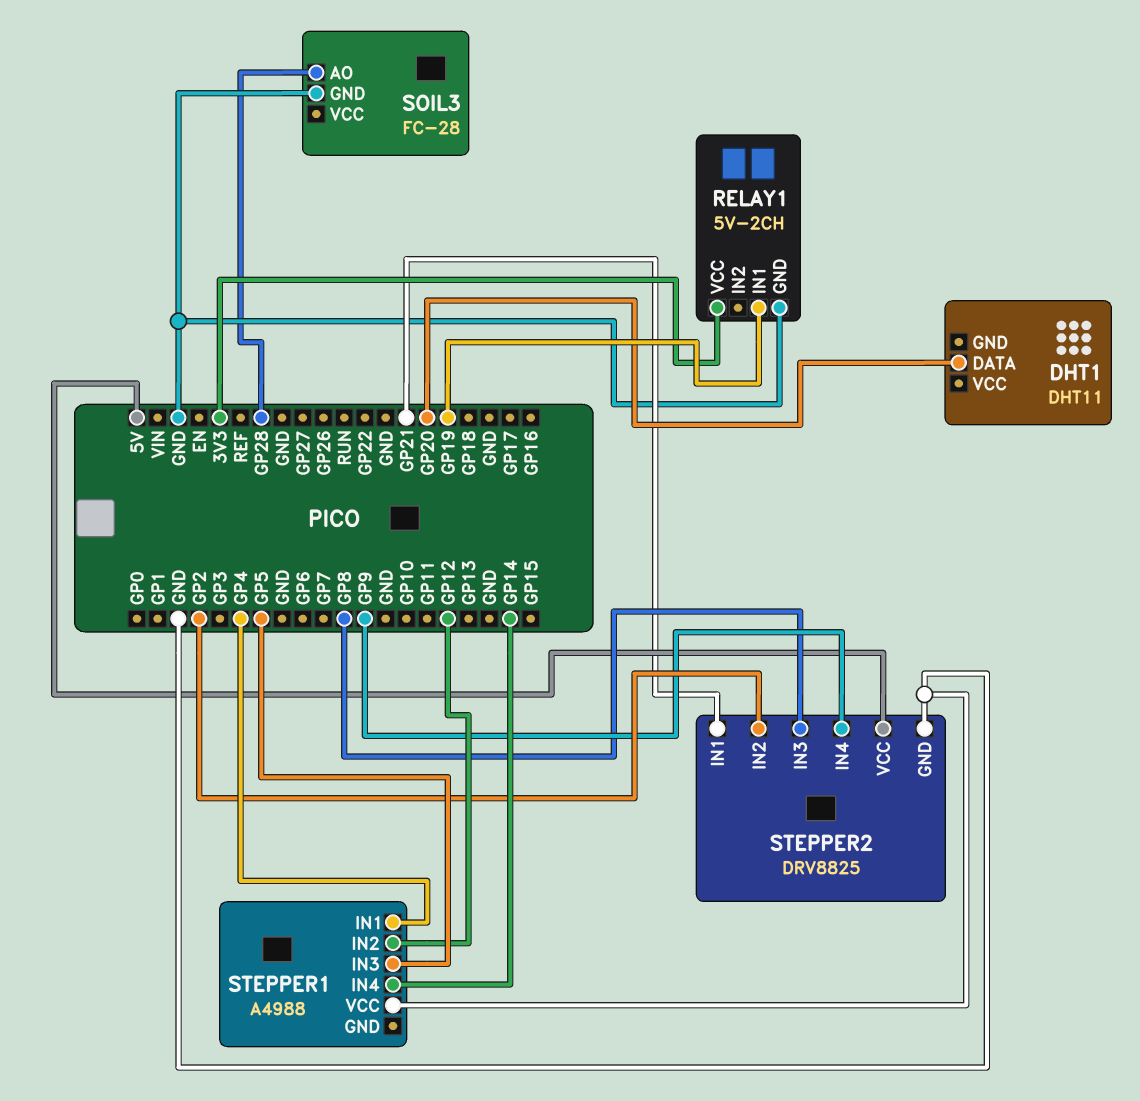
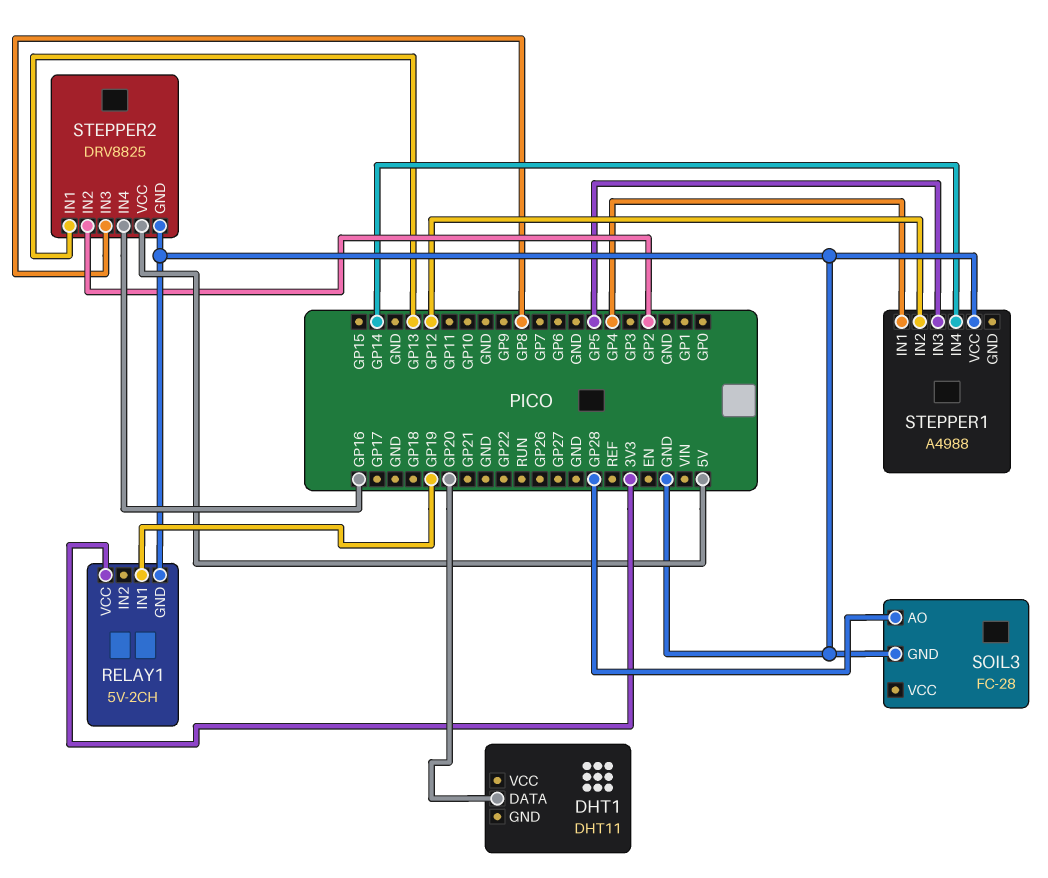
STEPPER2 pin IN1: GP21 -> GP13
STEPPER2 pin IN4: GP9 -> GP16

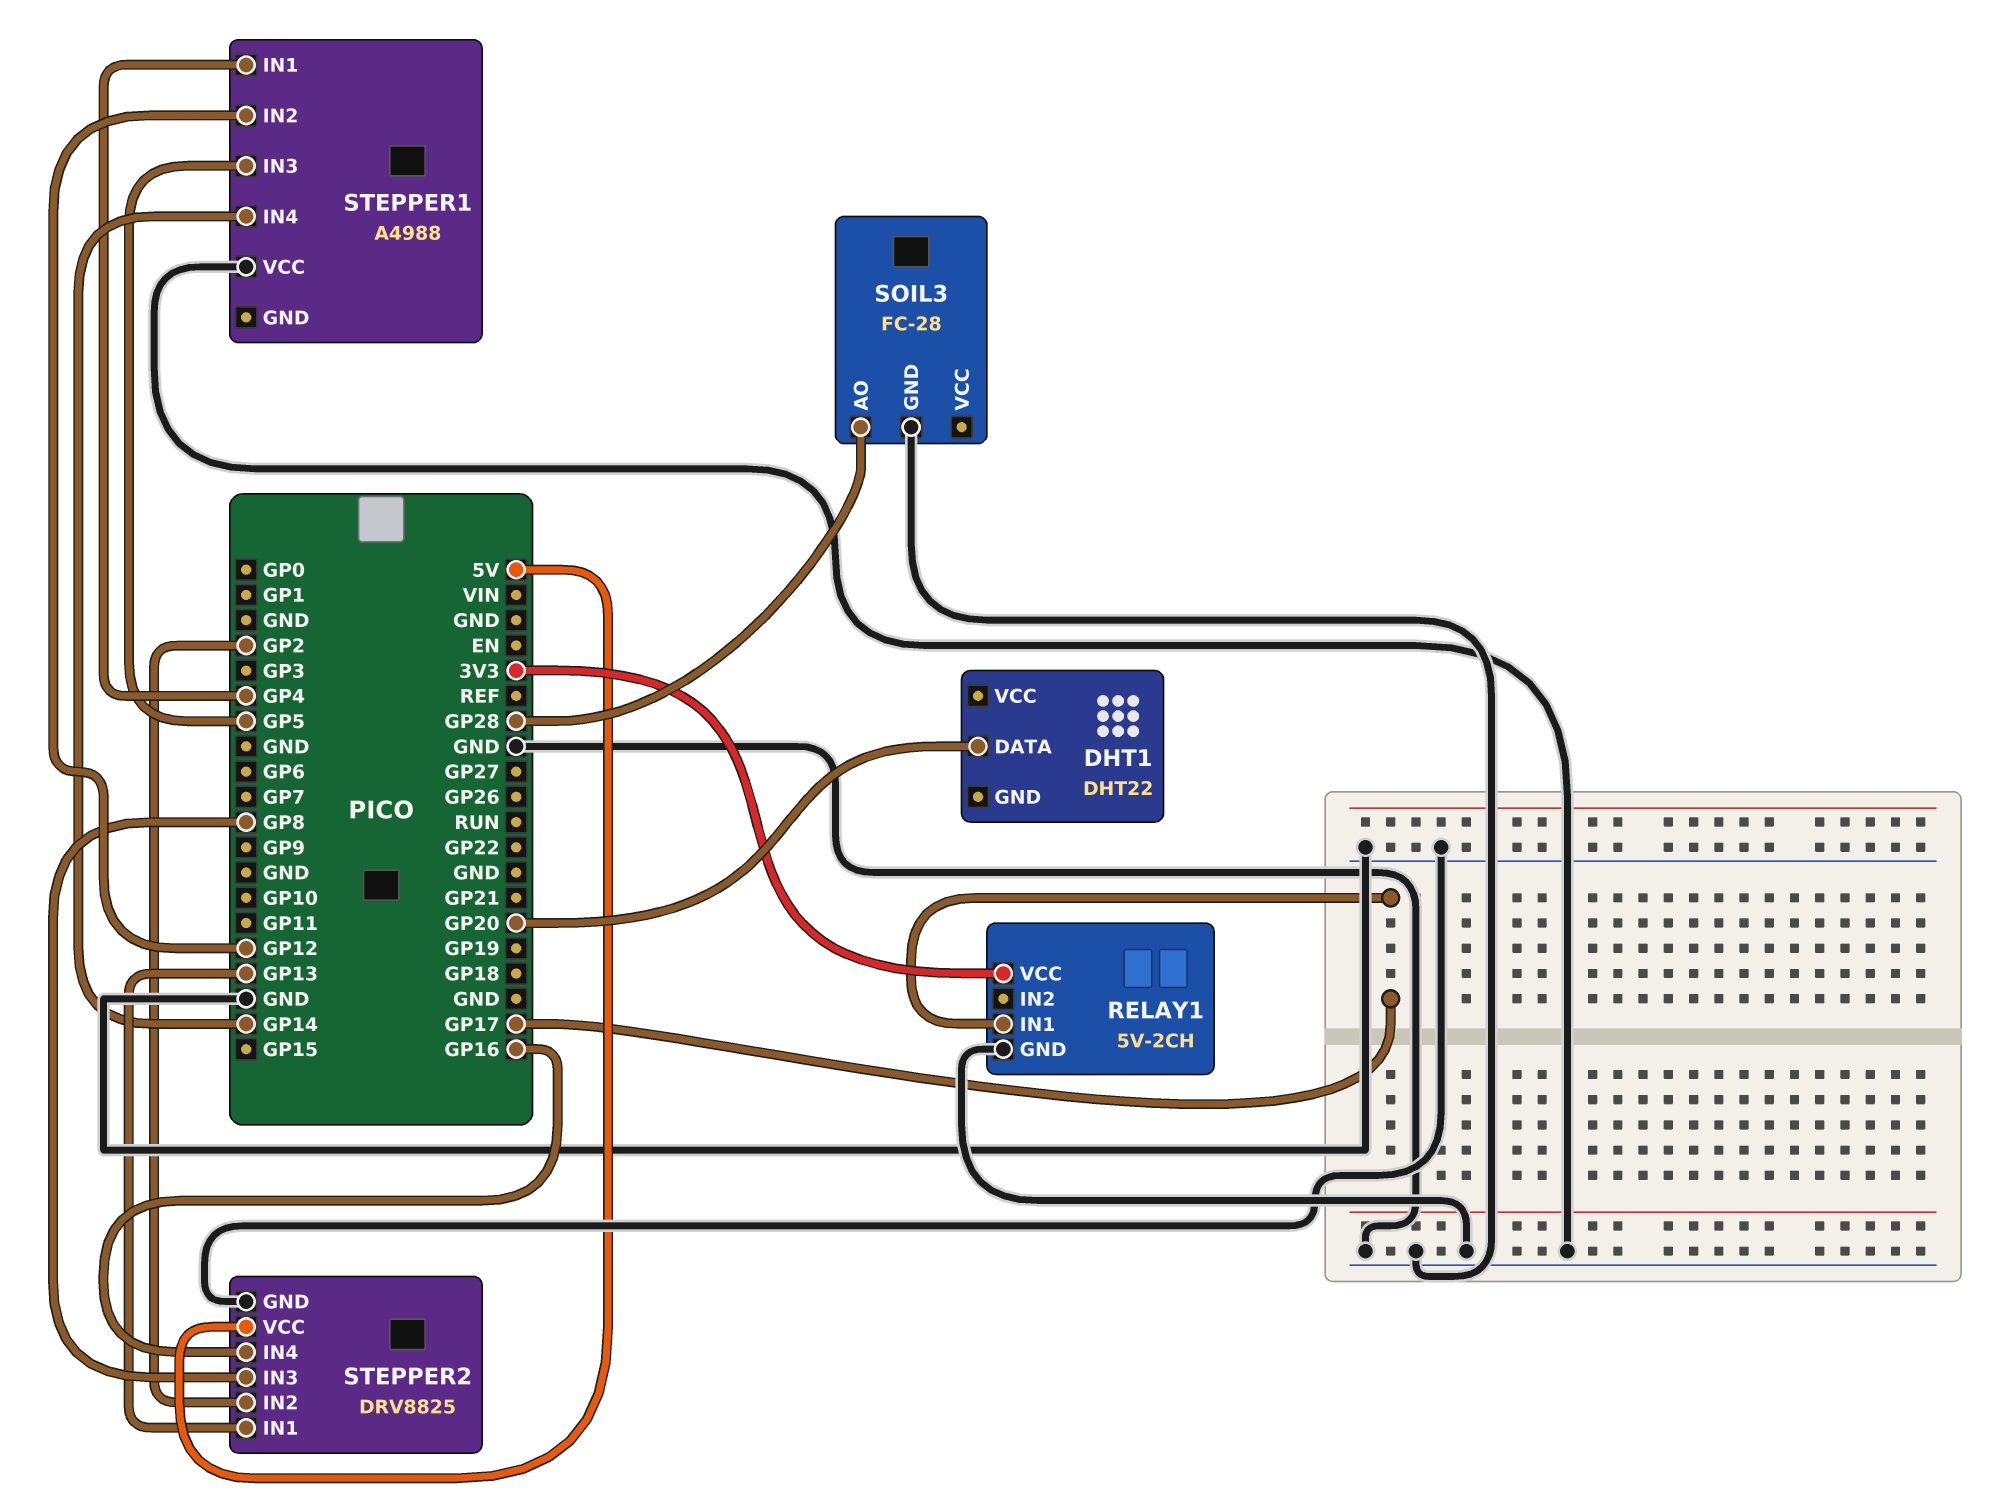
DHT1: DHT11 -> DHT22
RELAY1 pin IN1: GP19 -> GP17

